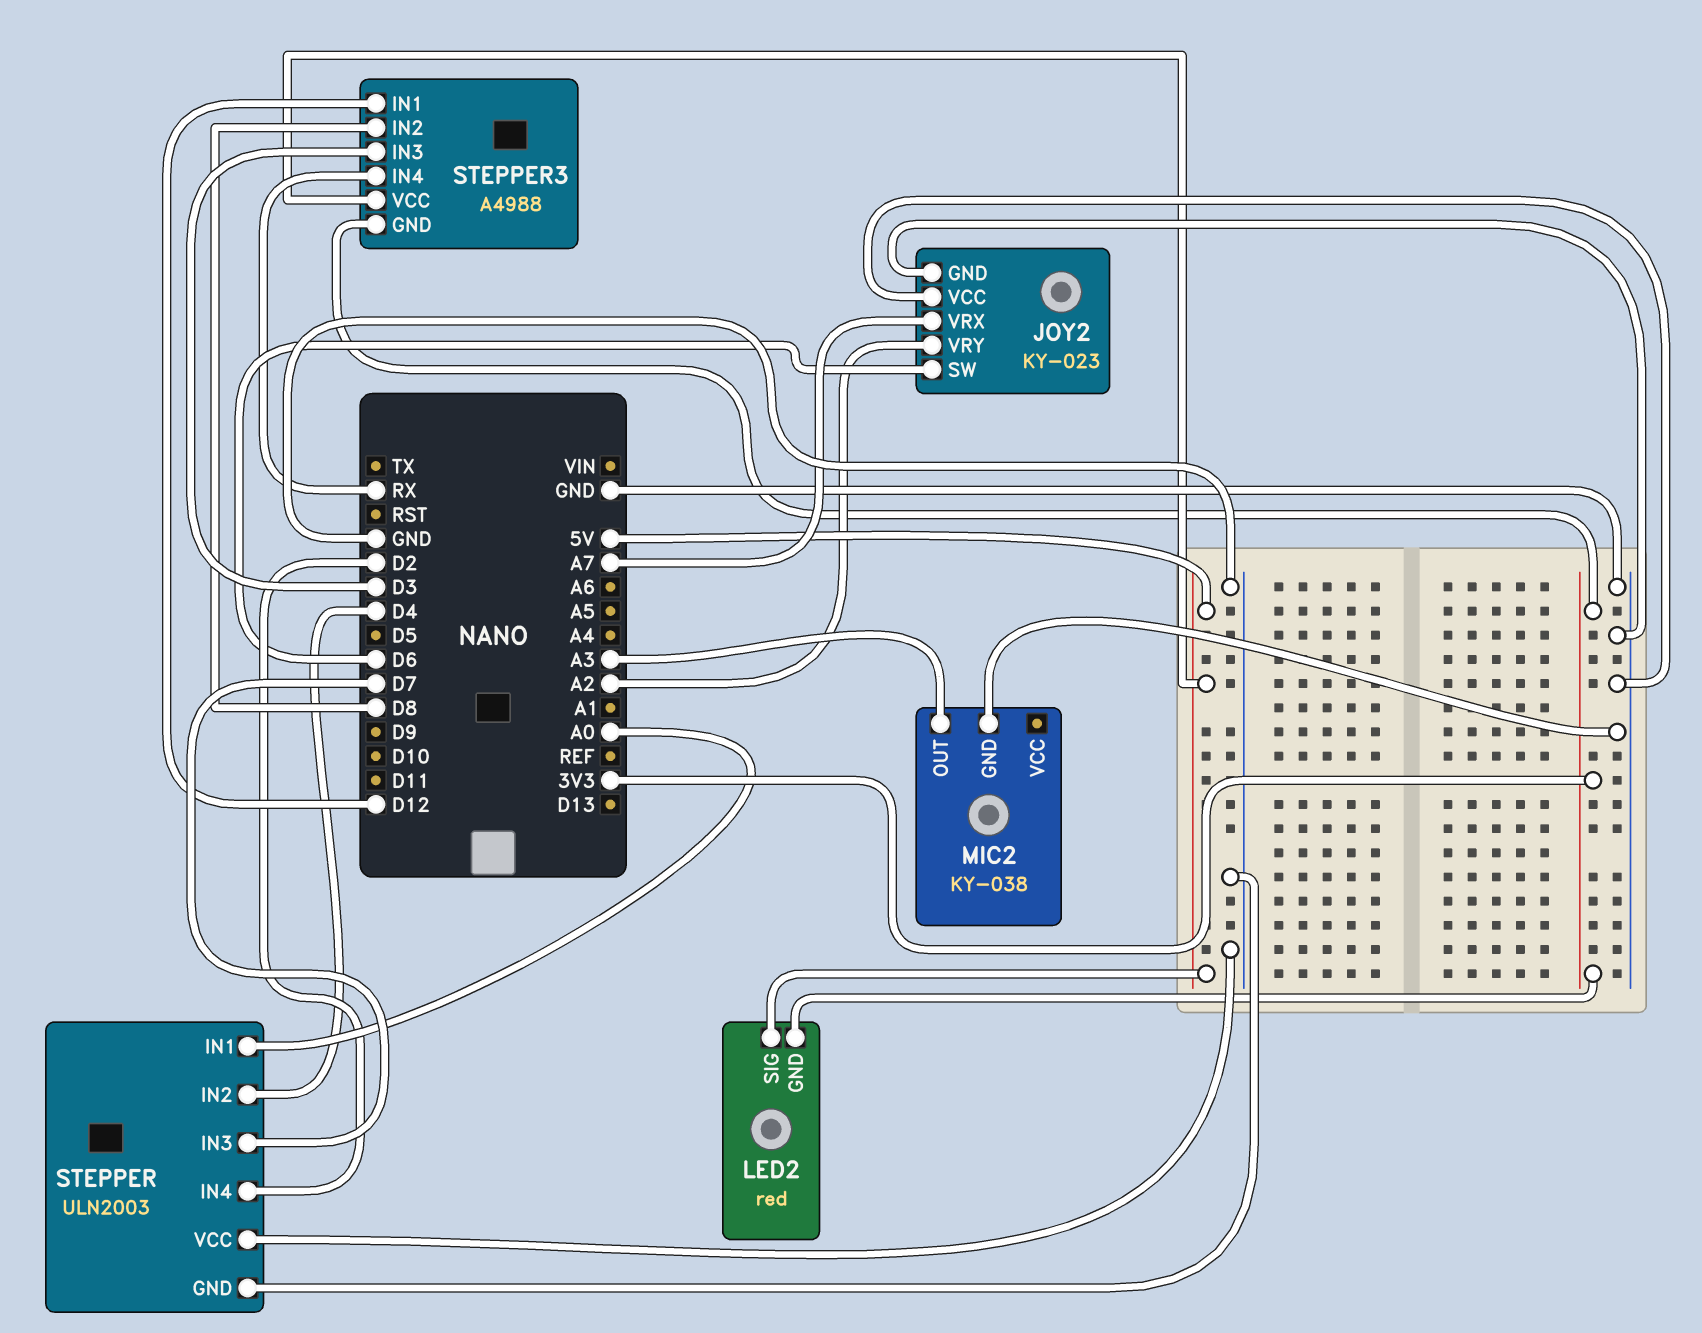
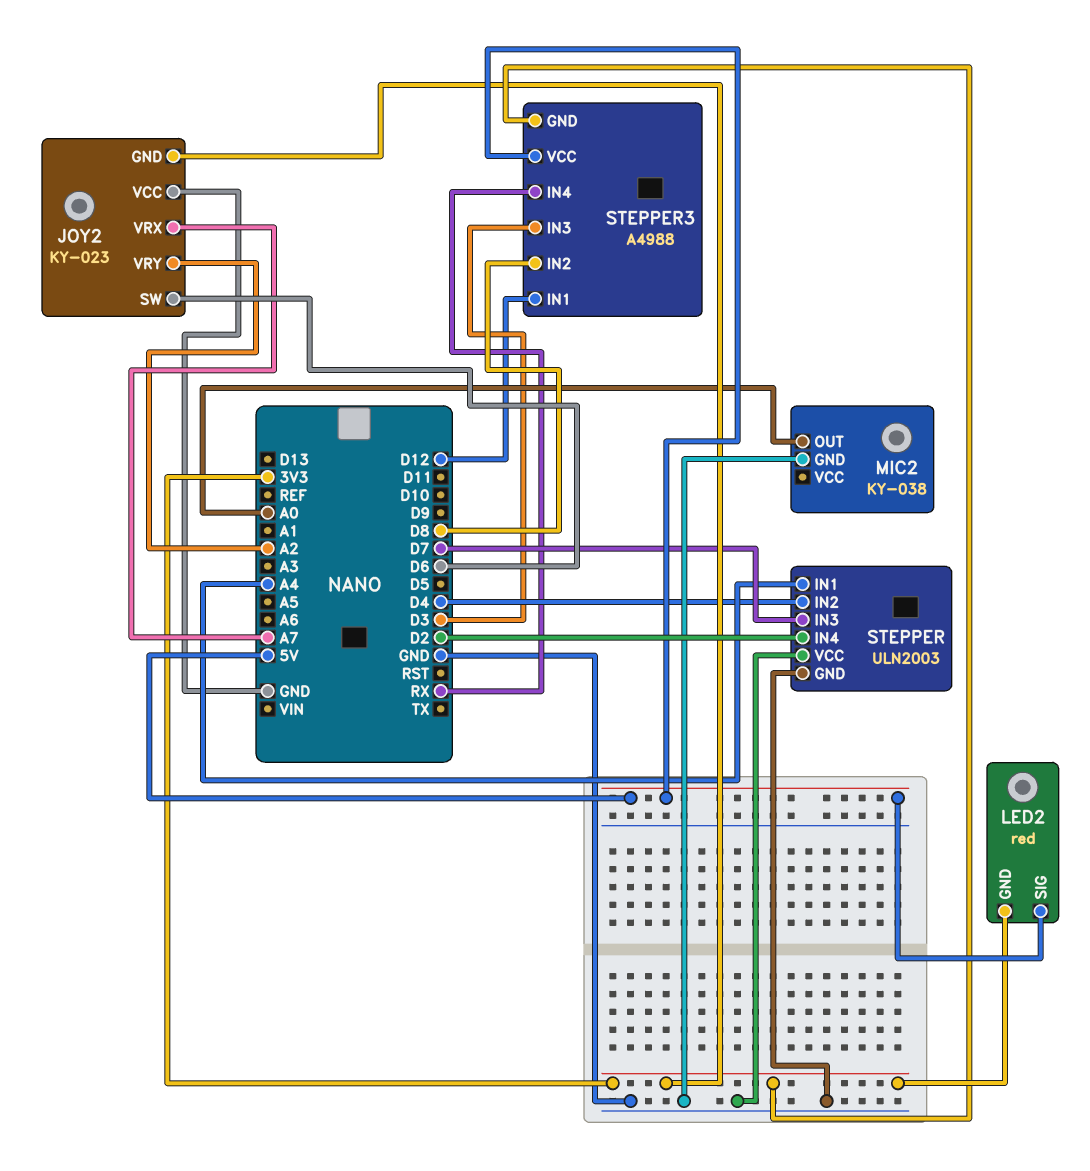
JOY2 pin GND: GND -> 3V3
MIC2 pin OUT: A3 -> A0
STEPPER pin IN1: A0 -> A4

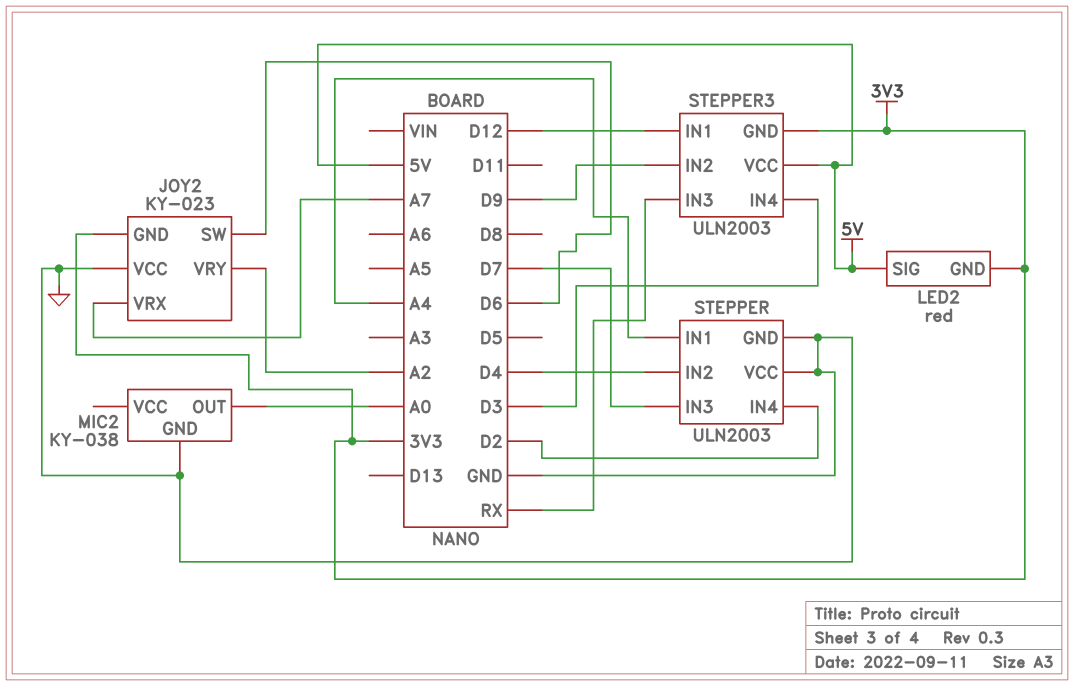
STEPPER3: A4988 -> ULN2003
STEPPER3 pin IN2: D8 -> D9
STEPPER3 pin IN3: D3 -> RX
STEPPER3 pin IN4: RX -> D3

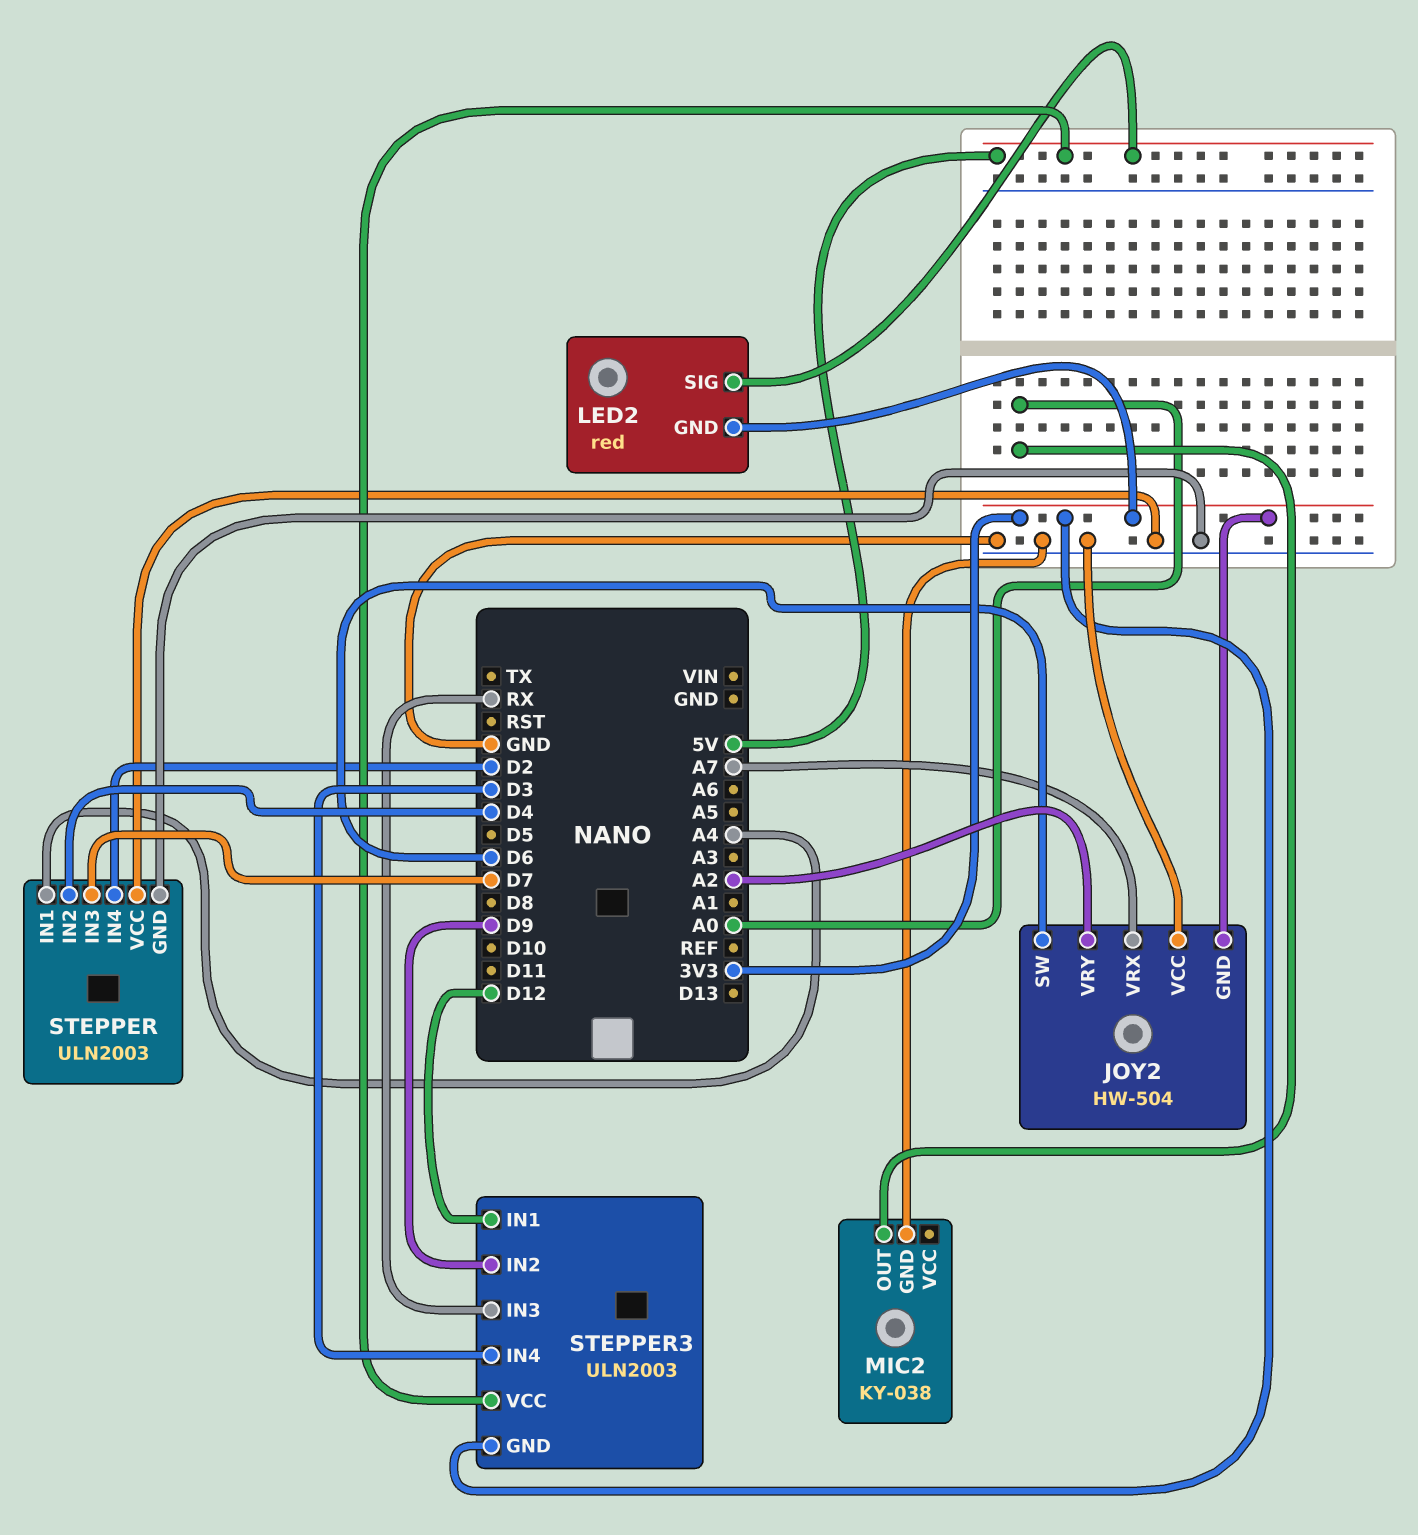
JOY2: KY-023 -> HW-504

